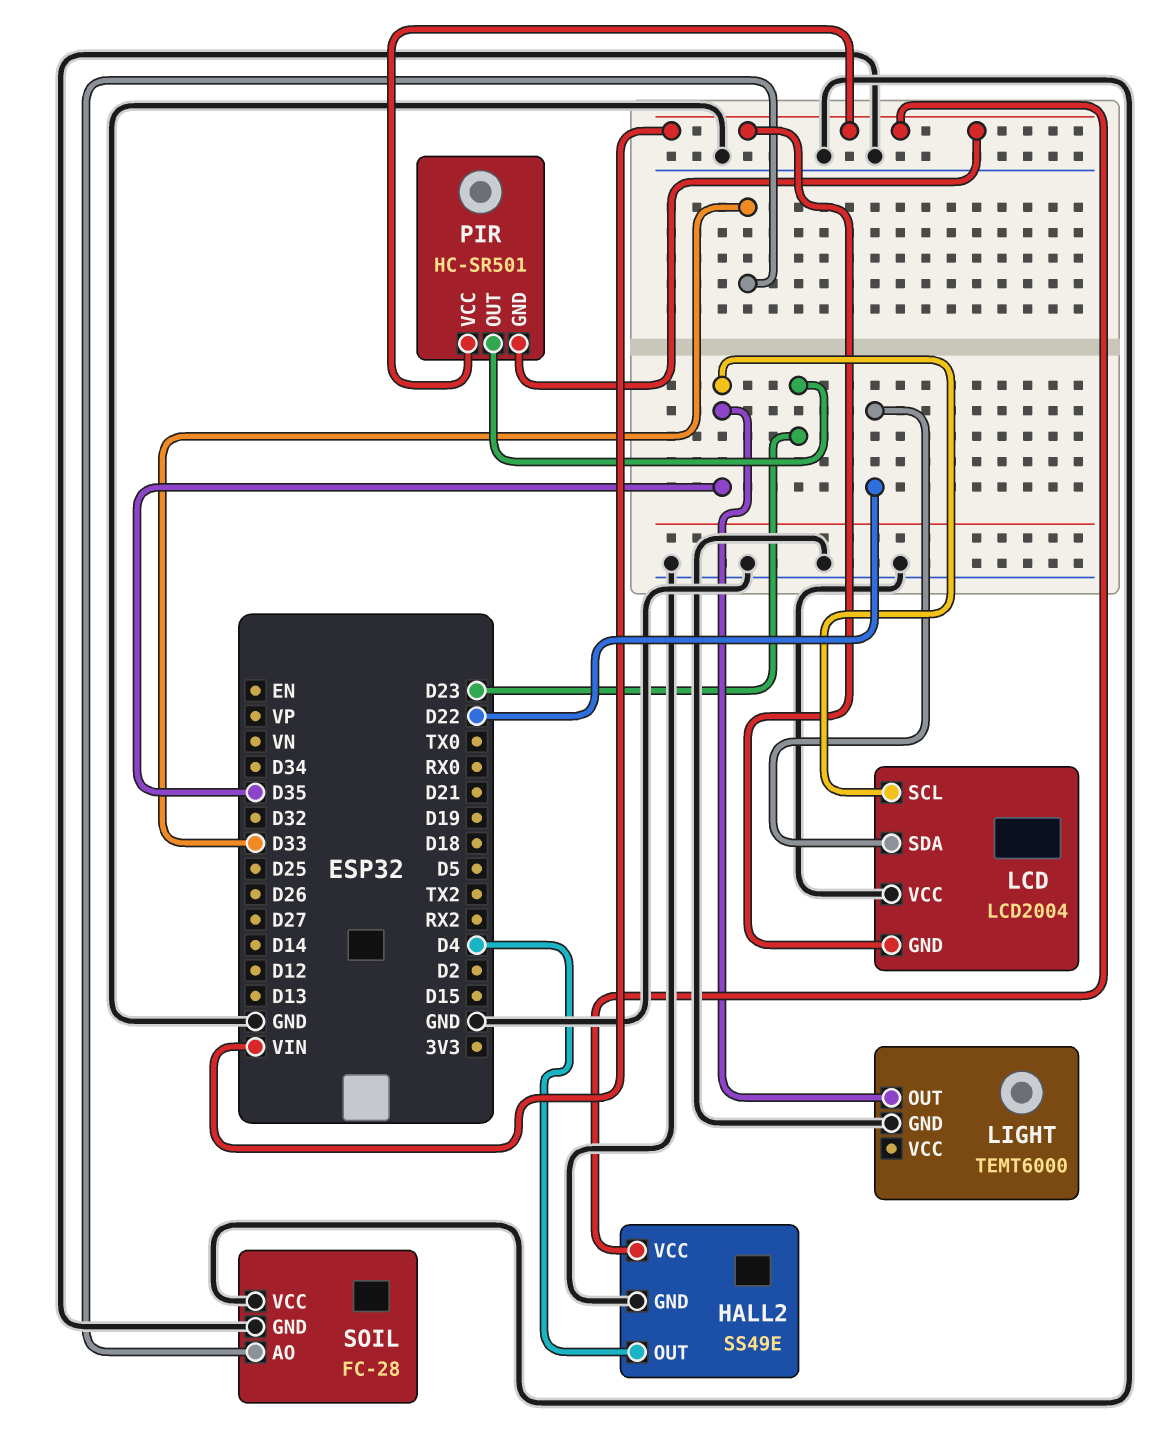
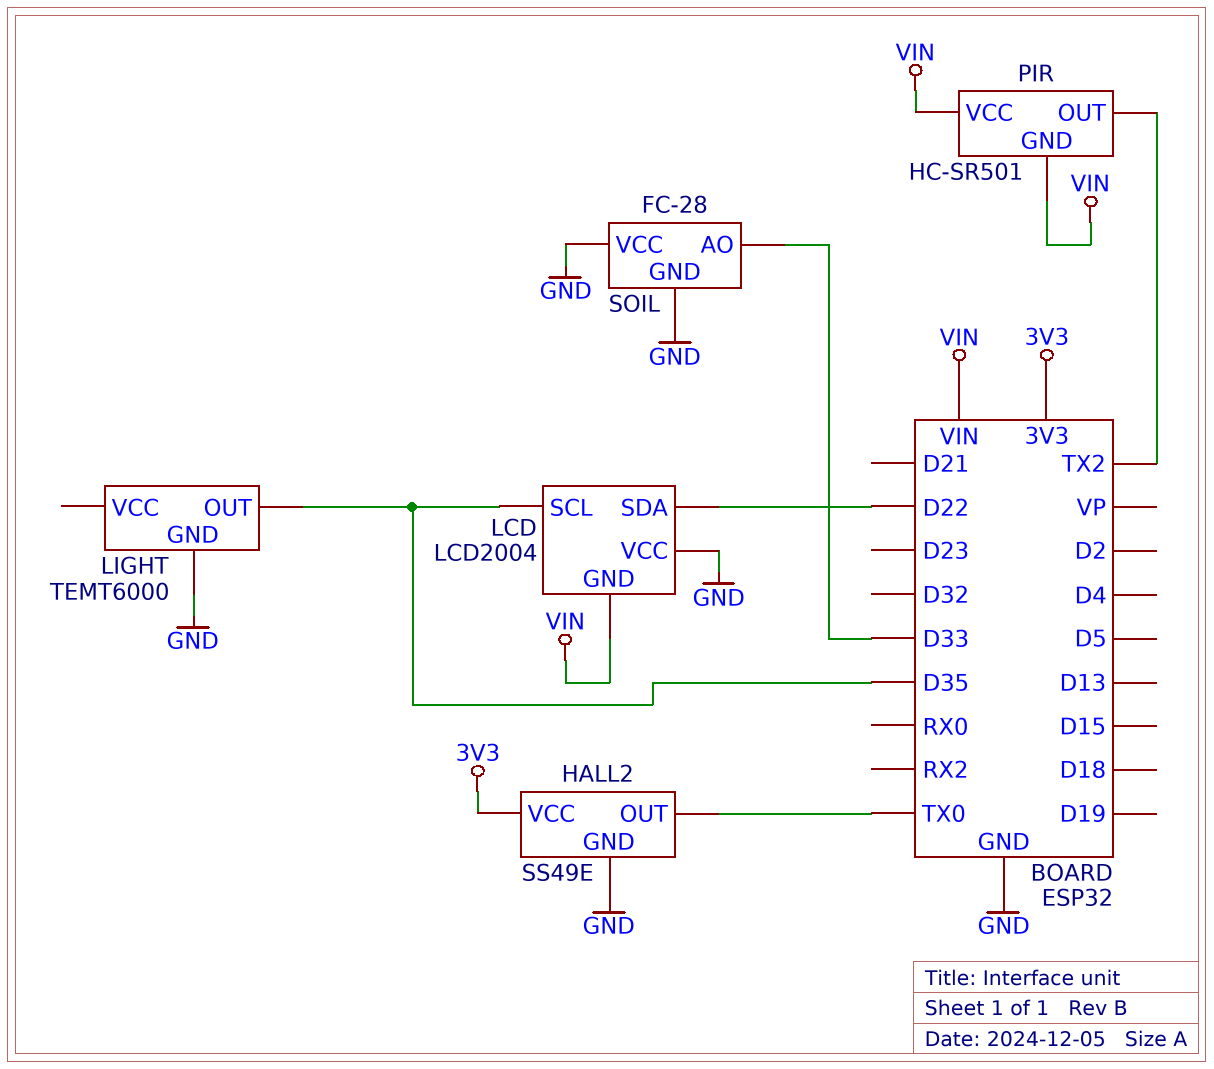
HALL2 pin OUT: D4 -> TX0
HALL2 pin VCC: VIN -> 3V3
PIR pin OUT: D23 -> TX2

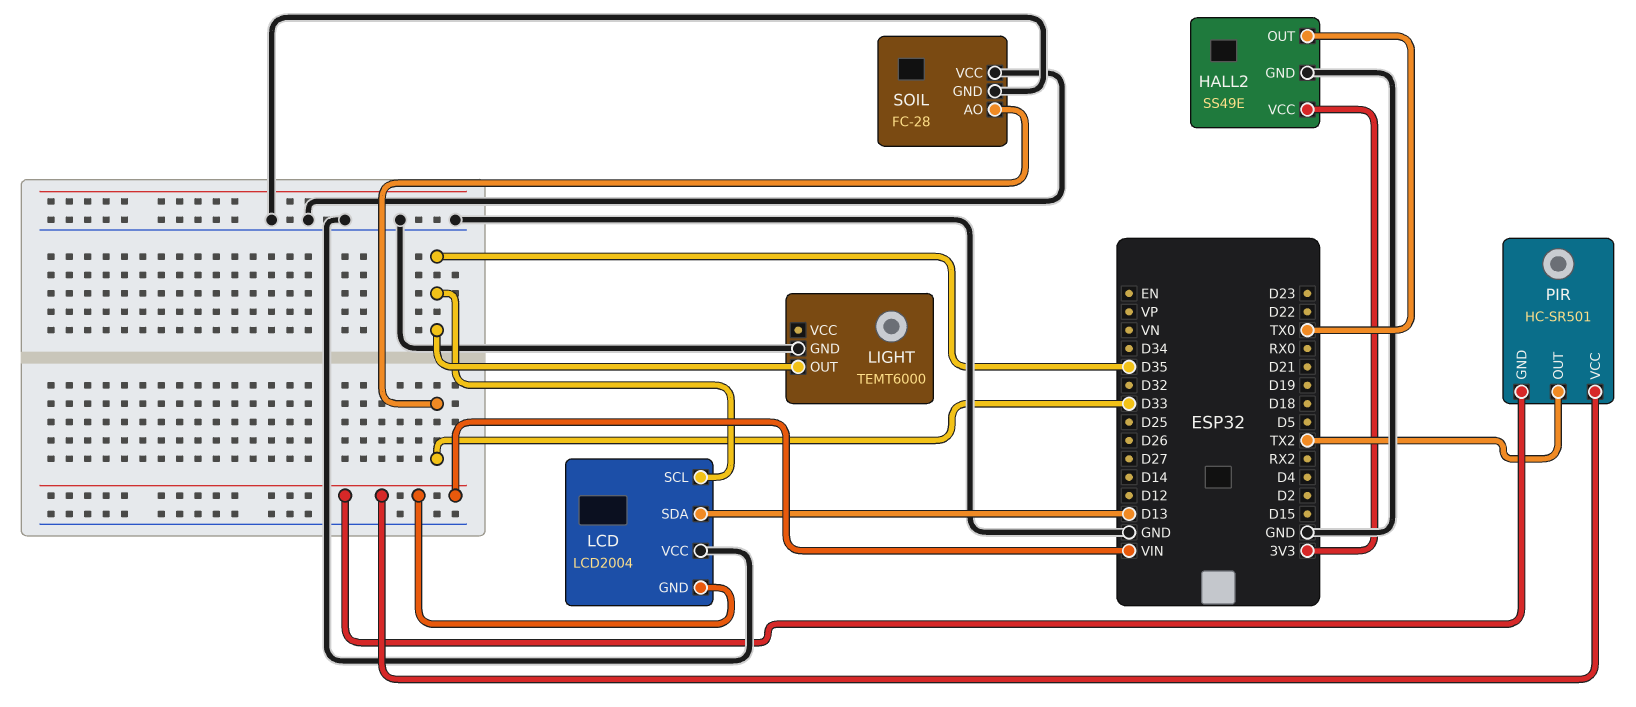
LCD pin SDA: D22 -> D13

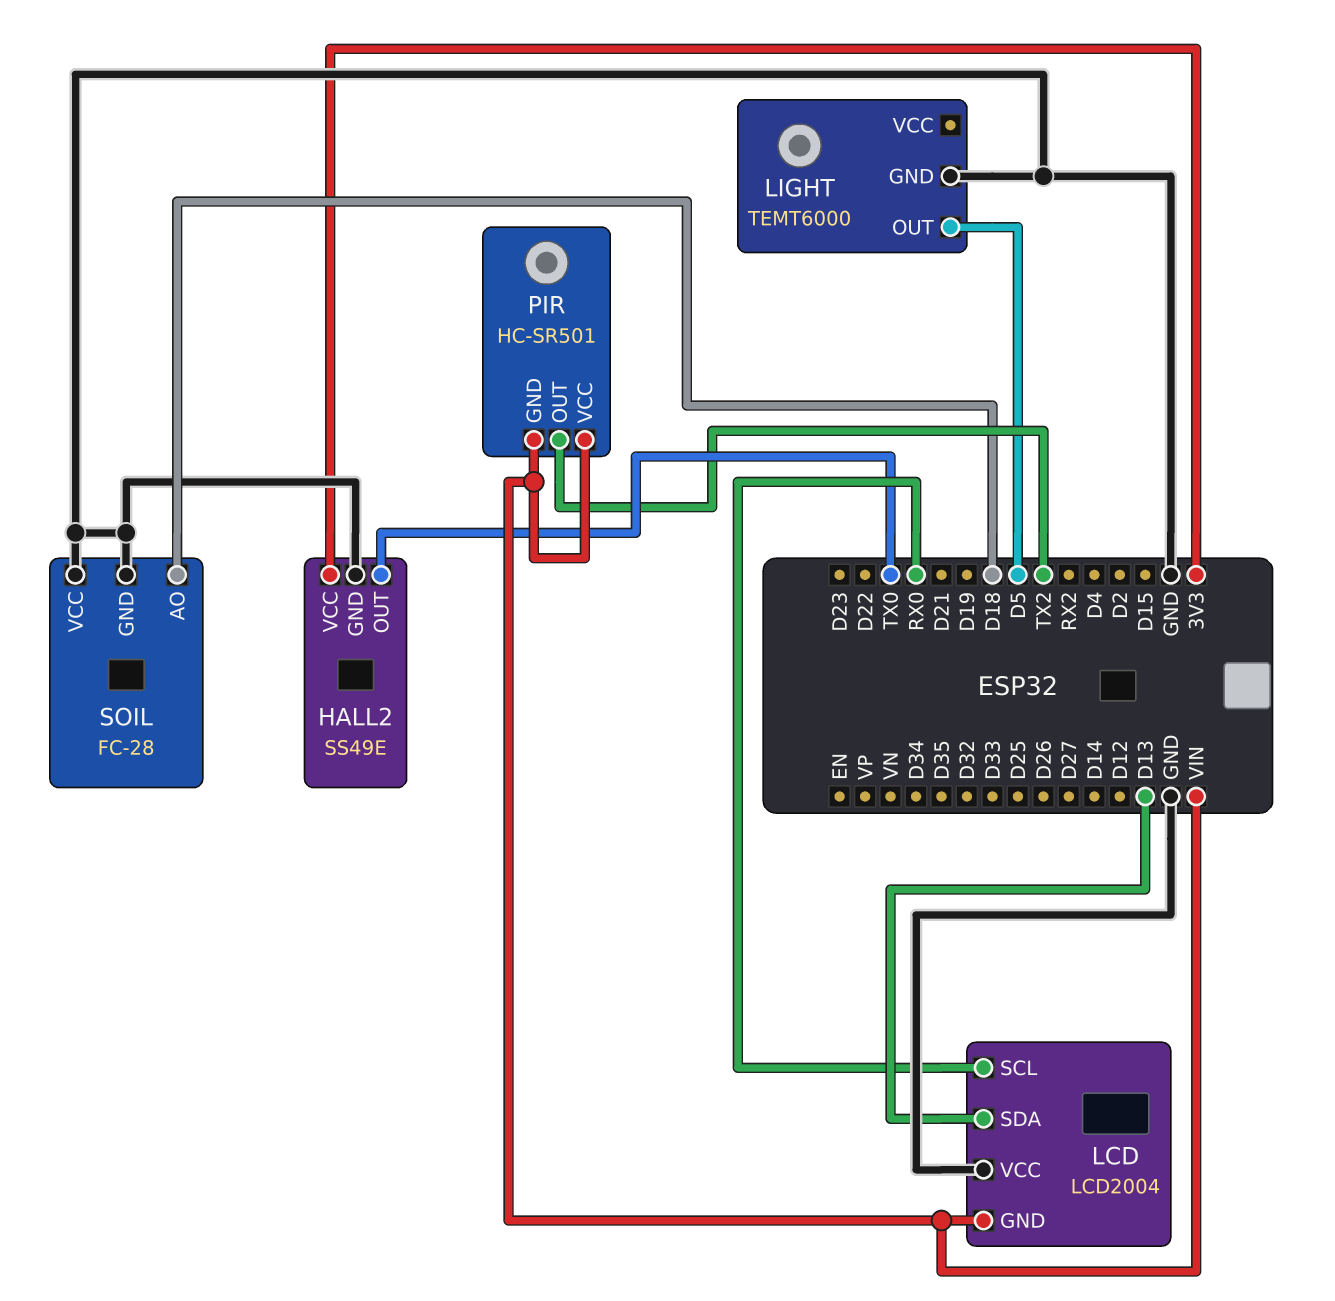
LCD pin SCL: D35 -> RX0
LIGHT pin OUT: D35 -> D5
SOIL pin AO: D33 -> D18

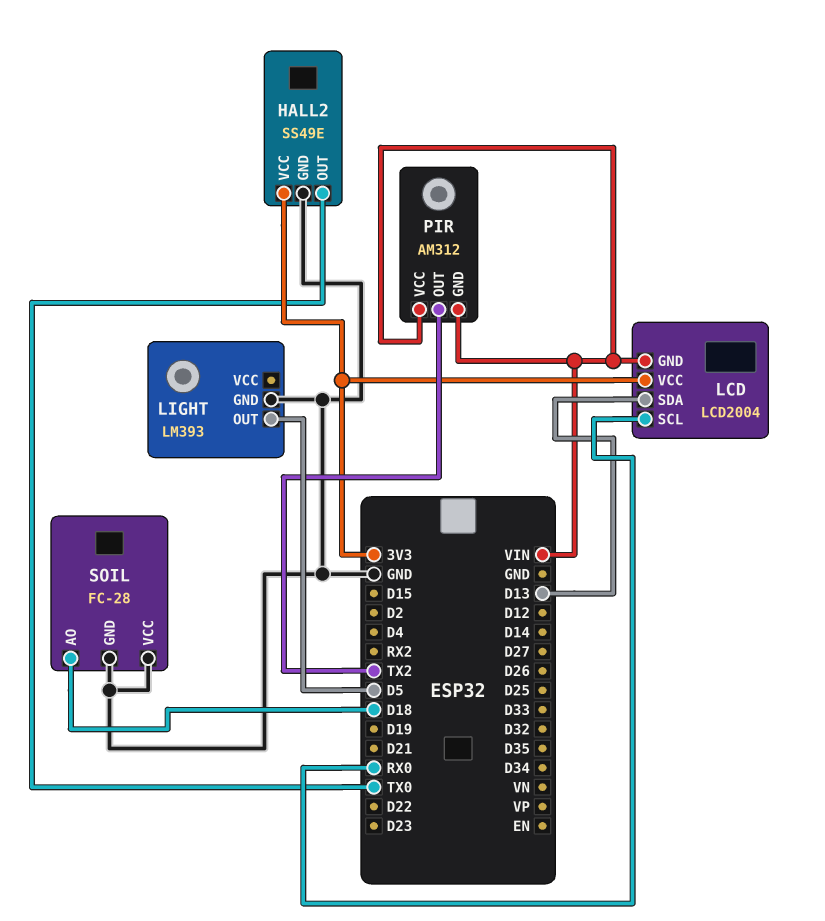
LCD pin VCC: GND -> 3V3
LIGHT: TEMT6000 -> LM393
PIR: HC-SR501 -> AM312

